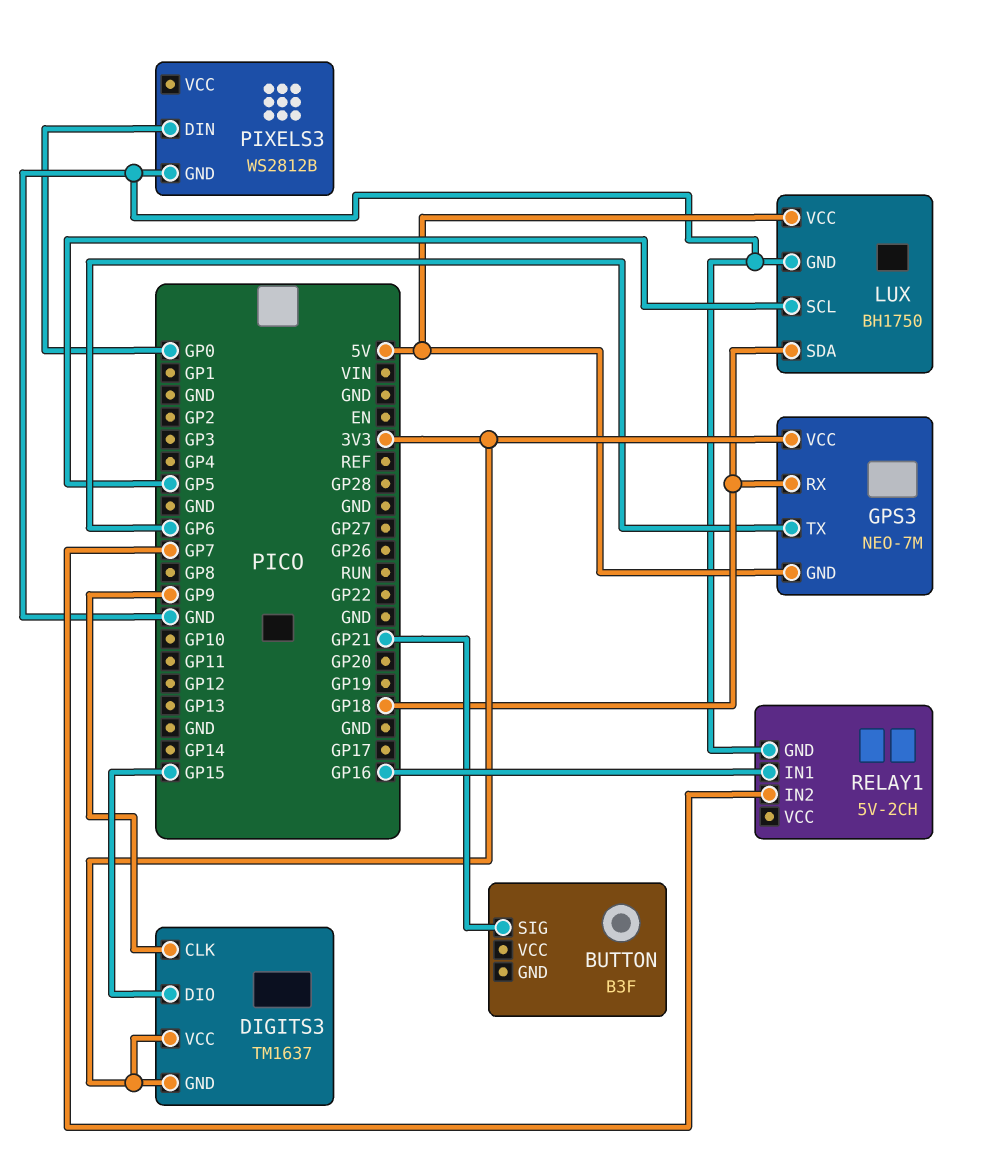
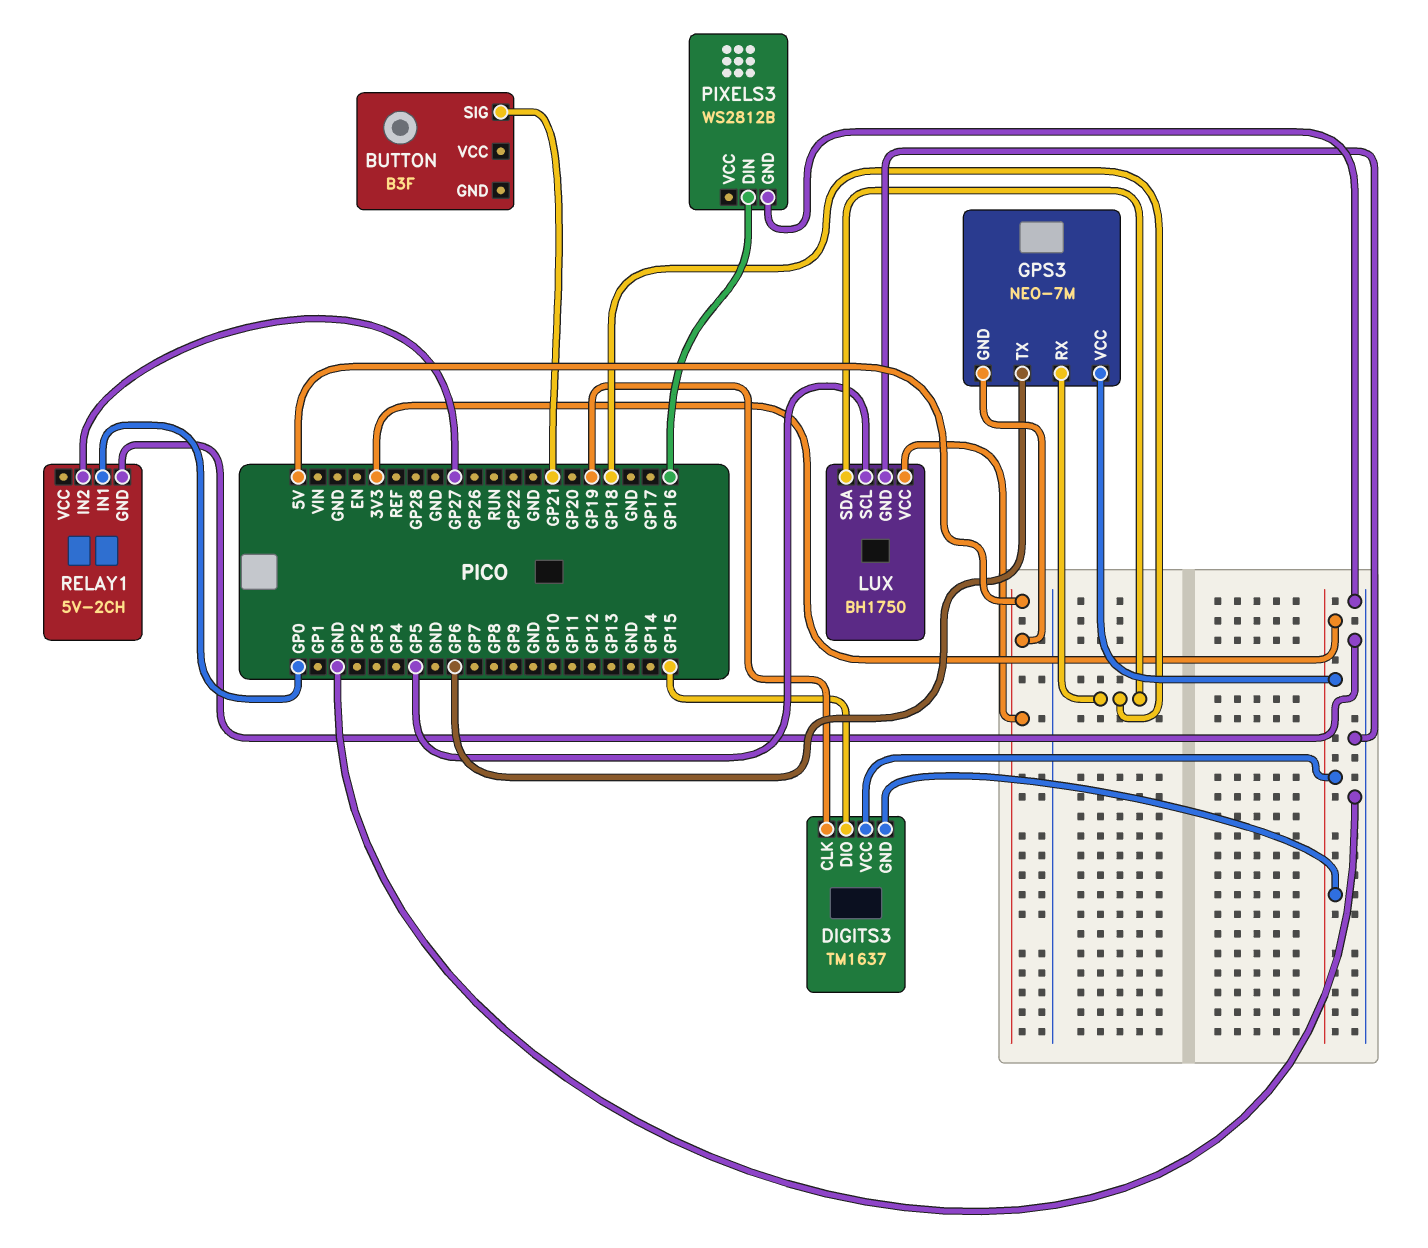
DIGITS3 pin CLK: GP9 -> GP19
PIXELS3 pin DIN: GP0 -> GP16
RELAY1 pin IN1: GP16 -> GP0
RELAY1 pin IN2: GP7 -> GP27

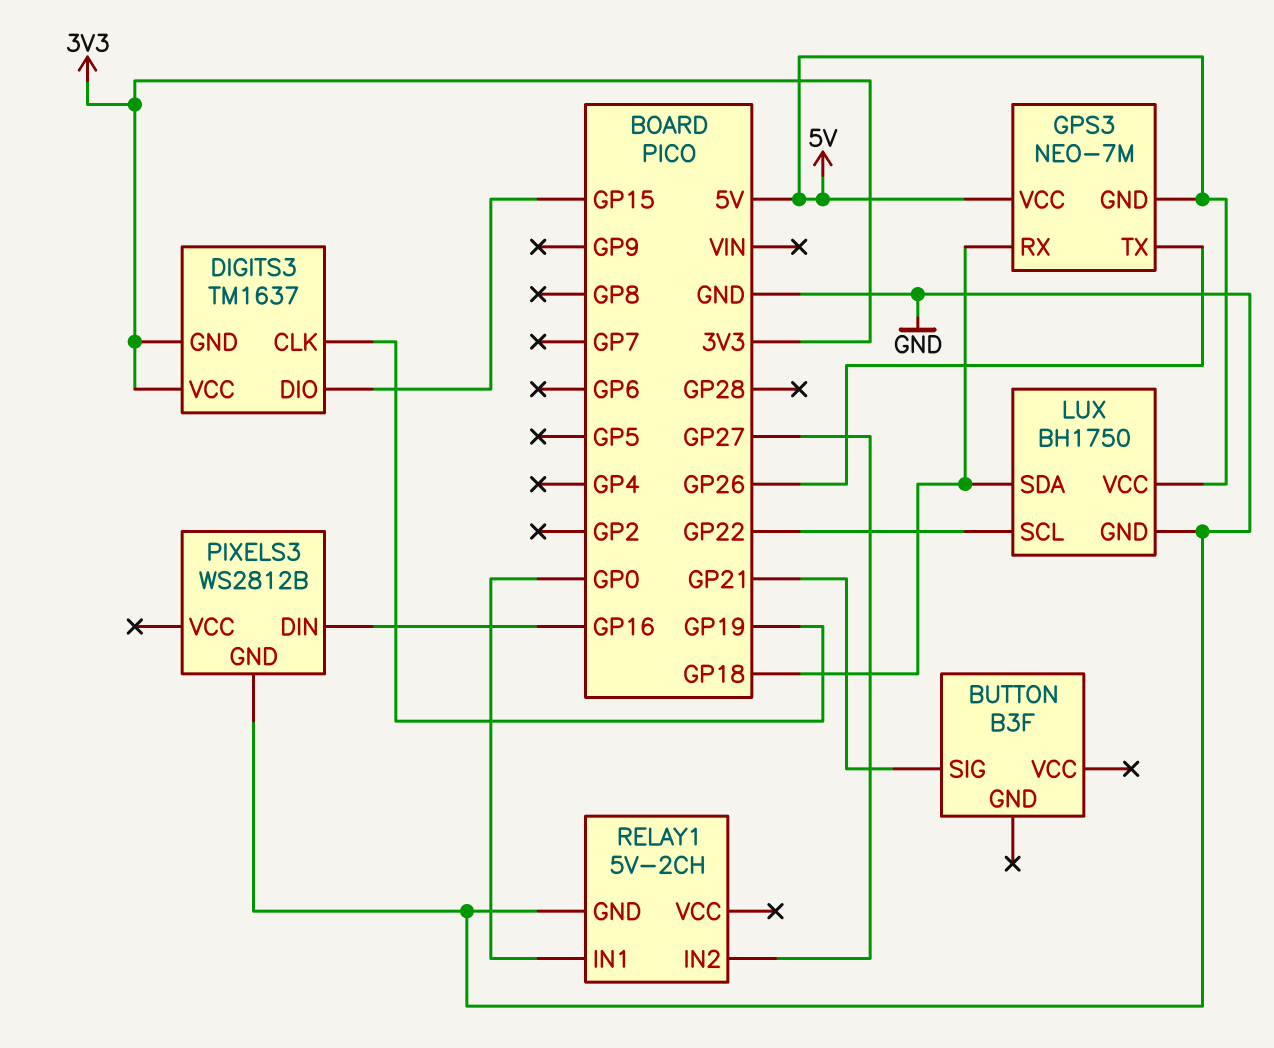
GPS3 pin TX: GP6 -> GP26
GPS3 pin VCC: 3V3 -> 5V
LUX pin SCL: GP5 -> GP22

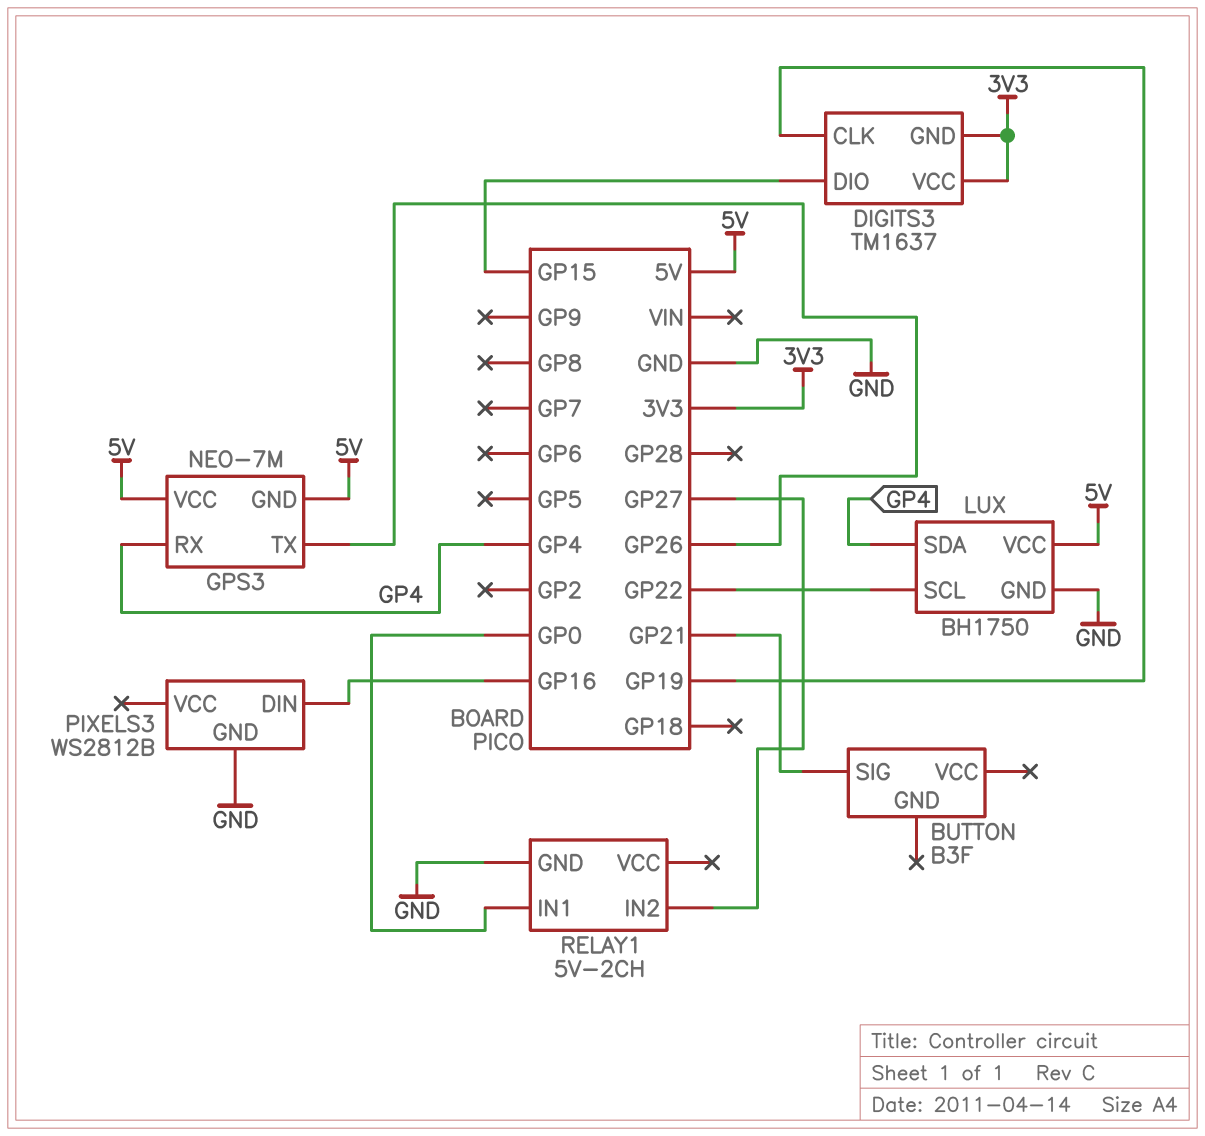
GPS3 pin RX: GP18 -> GP4
LUX pin SDA: GP18 -> GP4

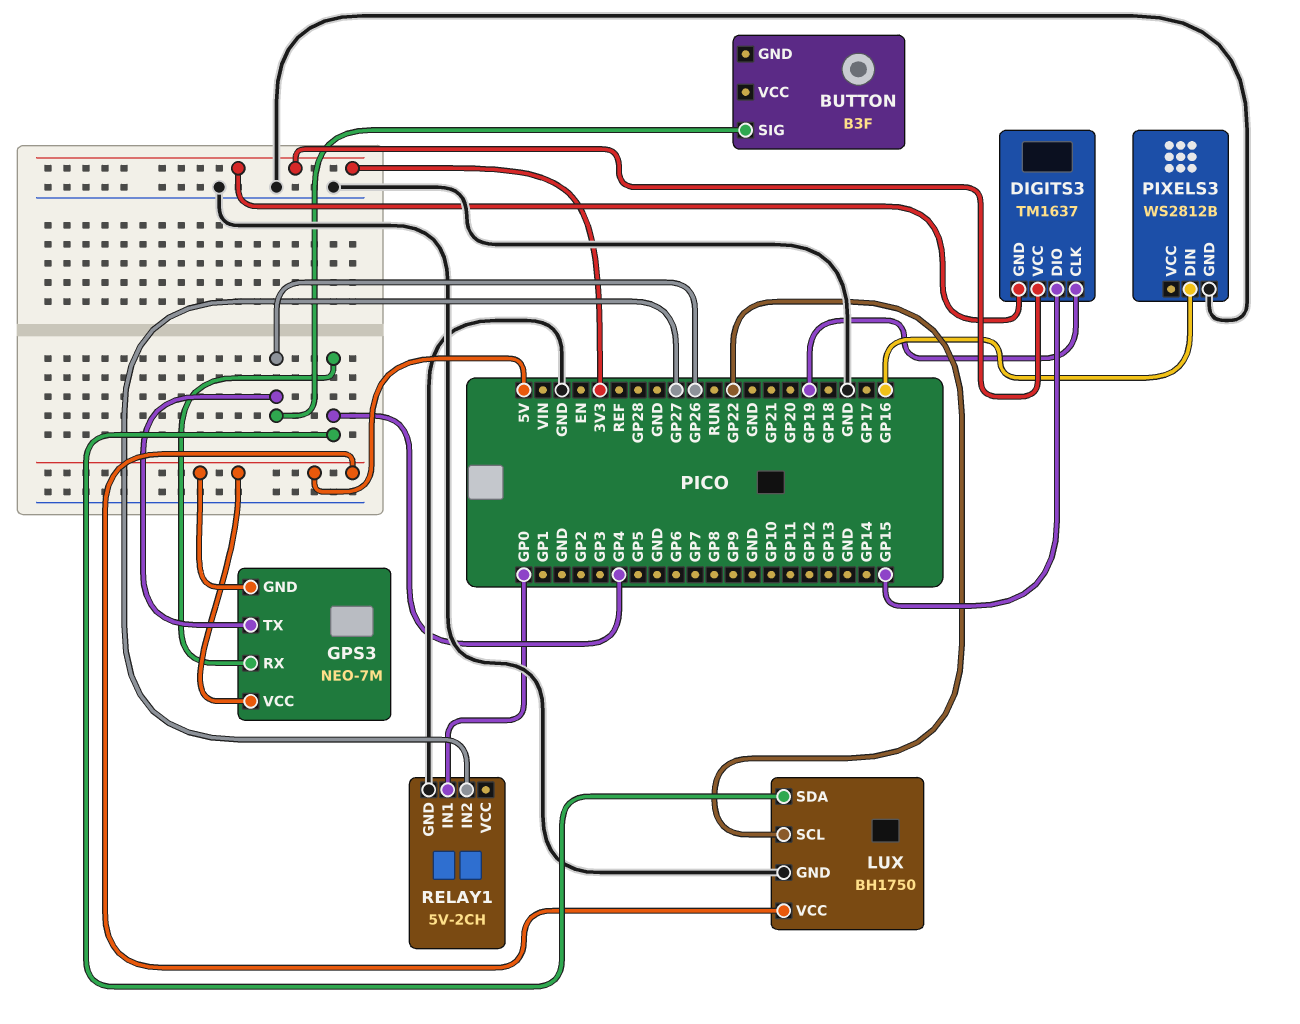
BUTTON pin SIG: GP21 -> GP26

